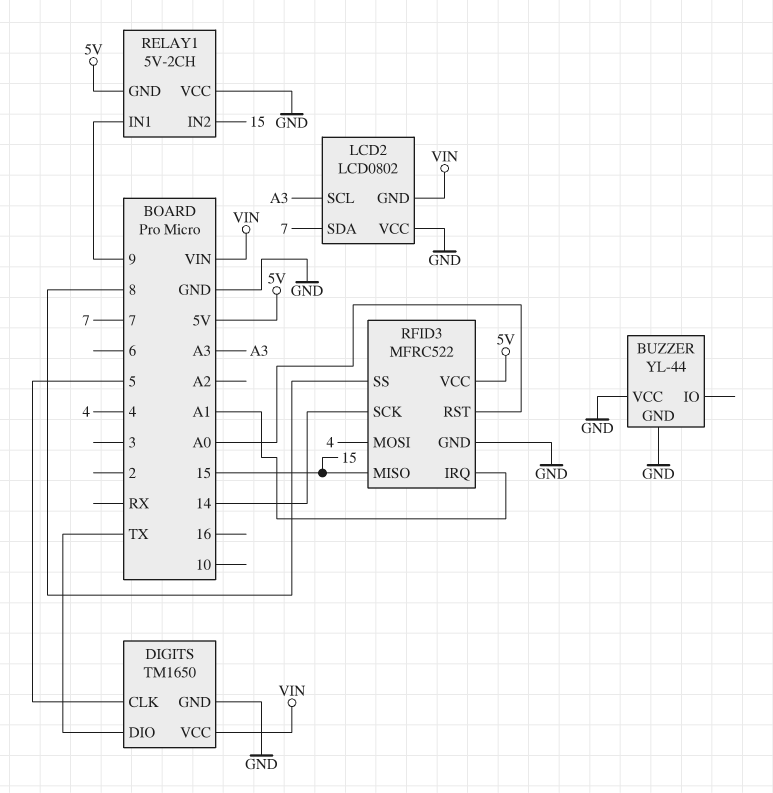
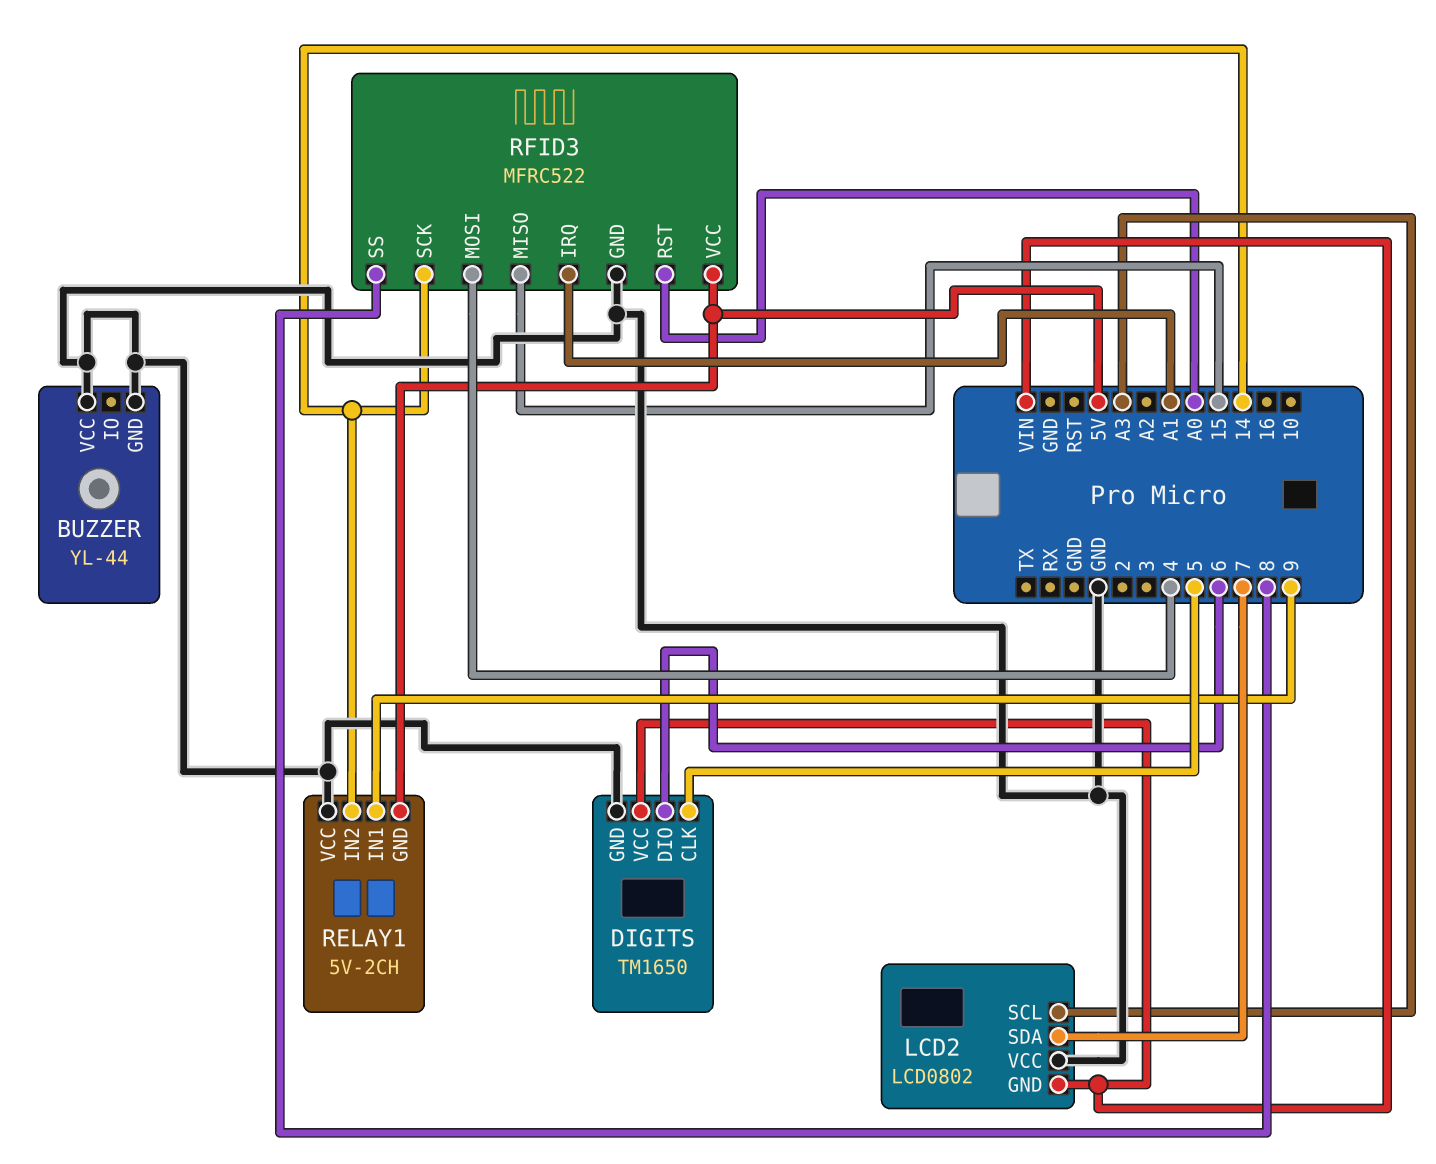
DIGITS pin DIO: TX -> 6
RELAY1 pin IN2: 15 -> 14

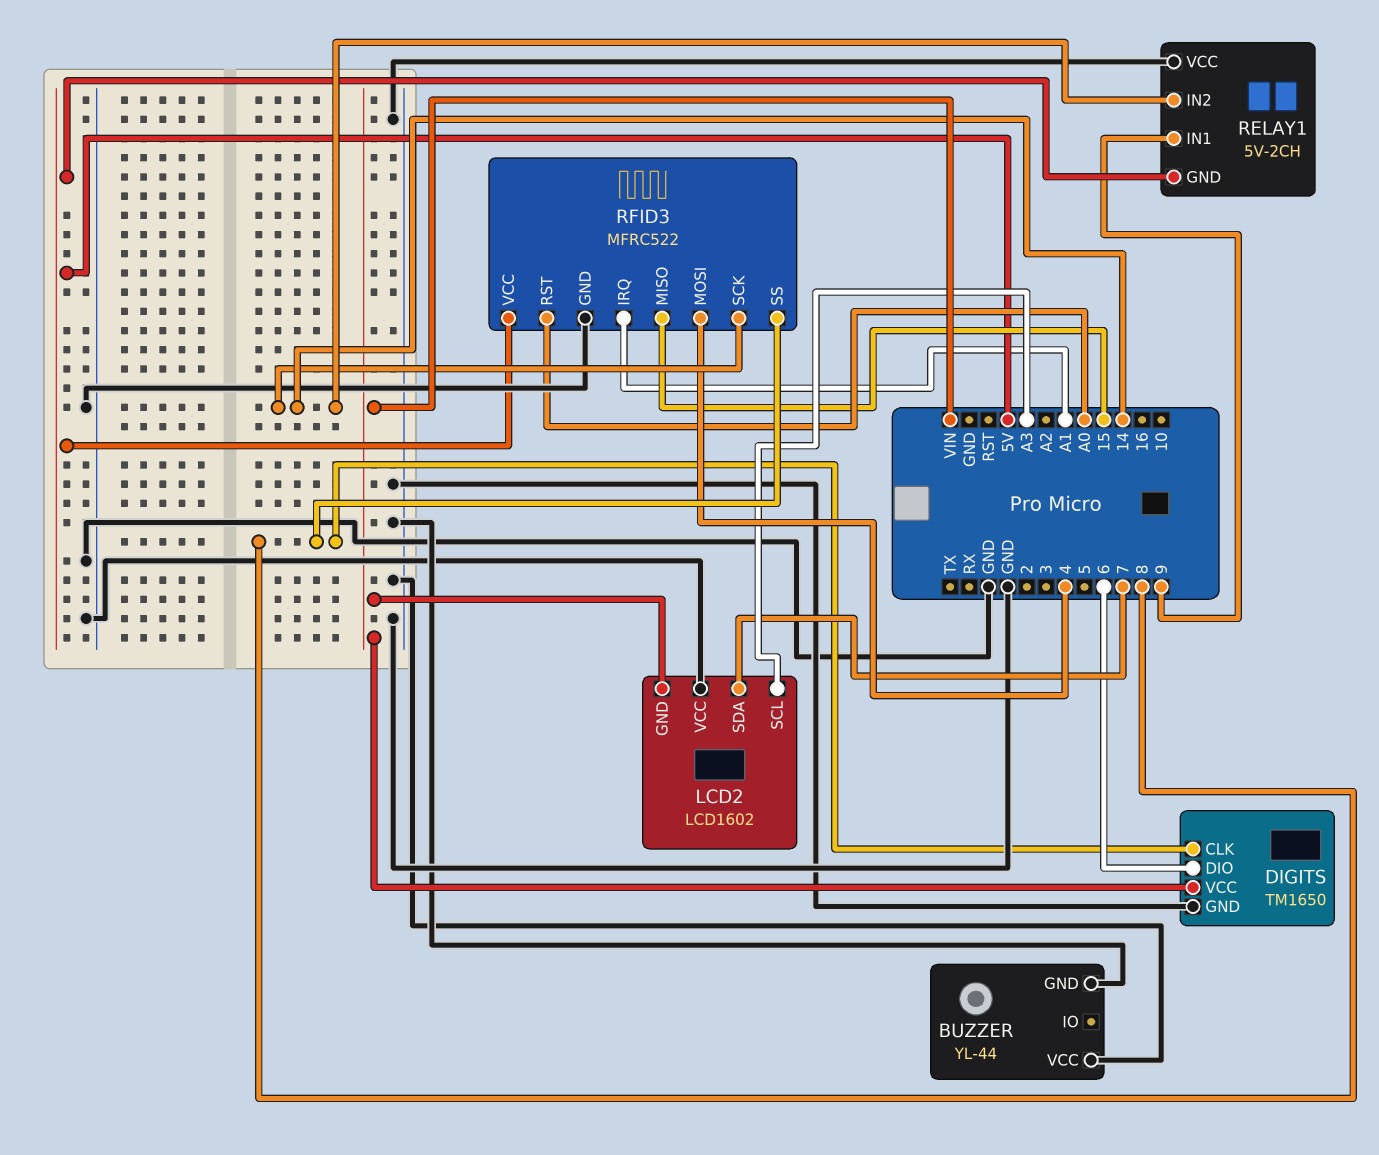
DIGITS pin CLK: 5 -> 8
LCD2: LCD0802 -> LCD1602

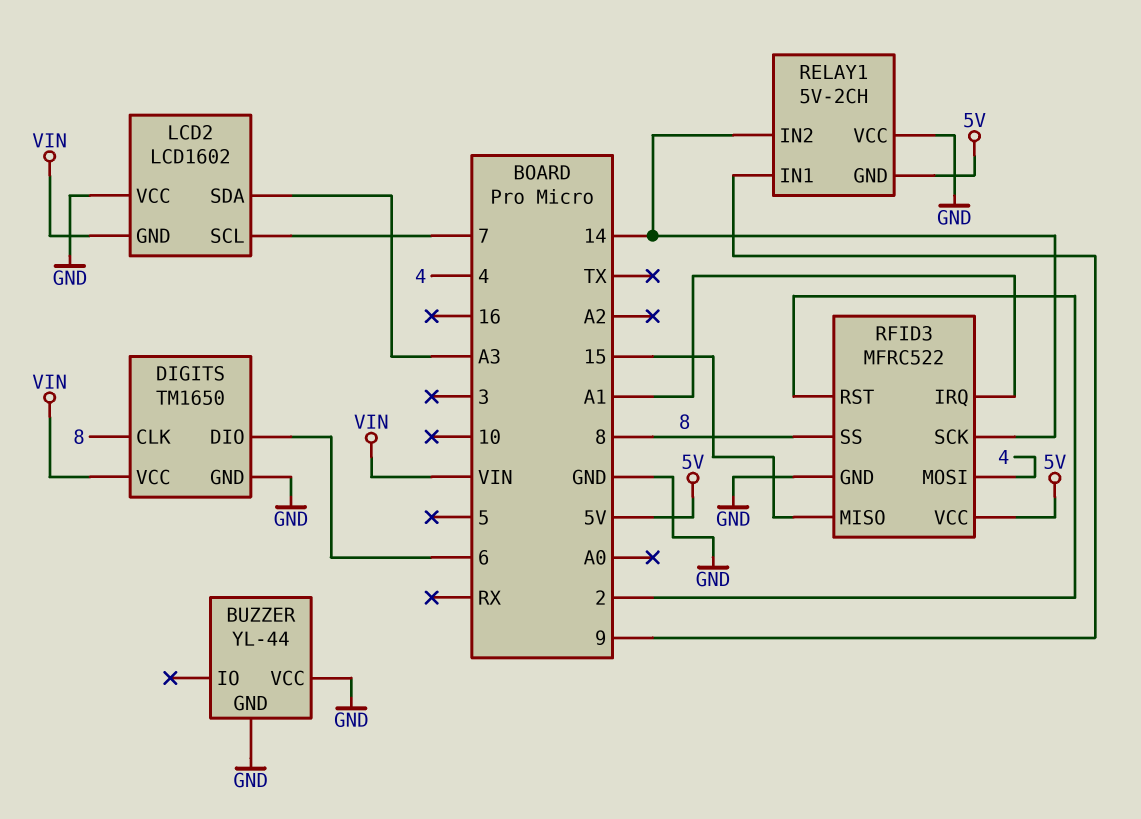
LCD2 pin SCL: A3 -> 7
LCD2 pin SDA: 7 -> A3
RFID3 pin RST: A0 -> 2

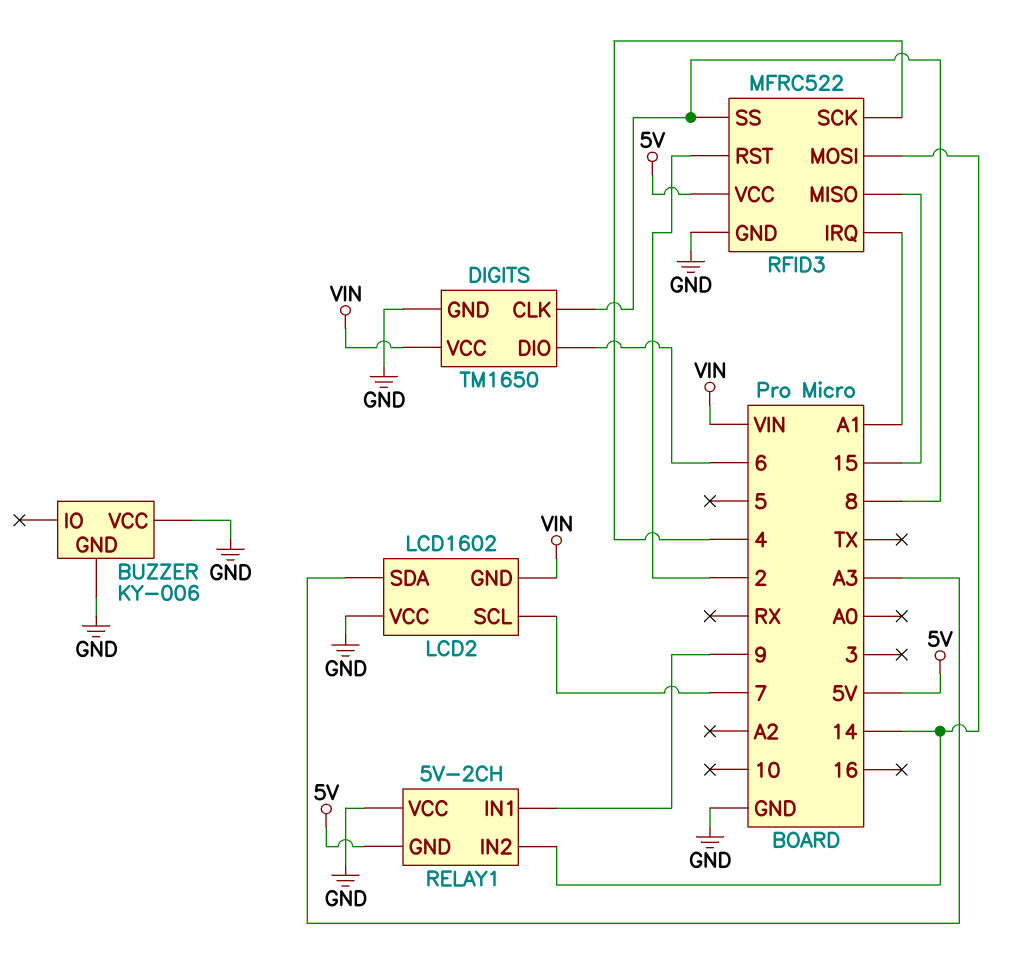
BUZZER: YL-44 -> KY-006
RFID3 pin MOSI: 4 -> 14
RFID3 pin SCK: 14 -> 4

